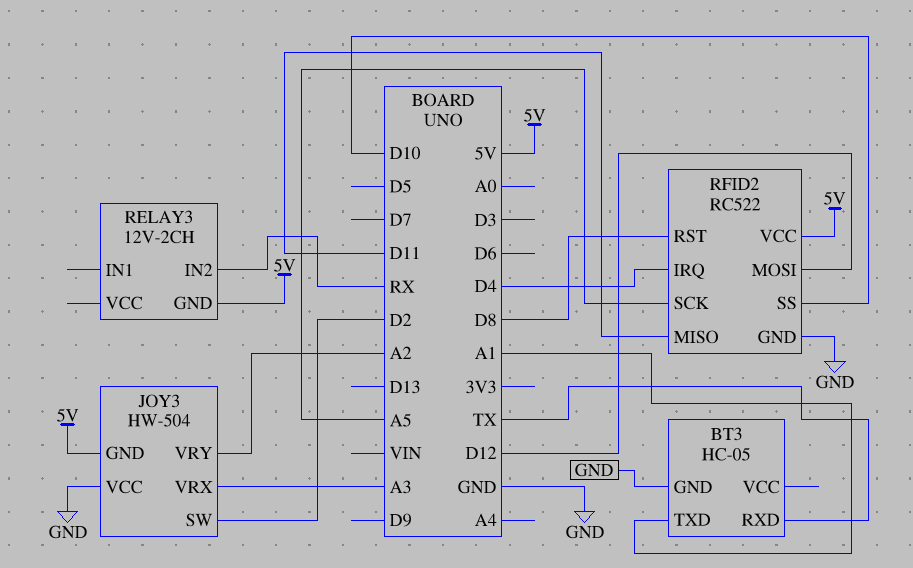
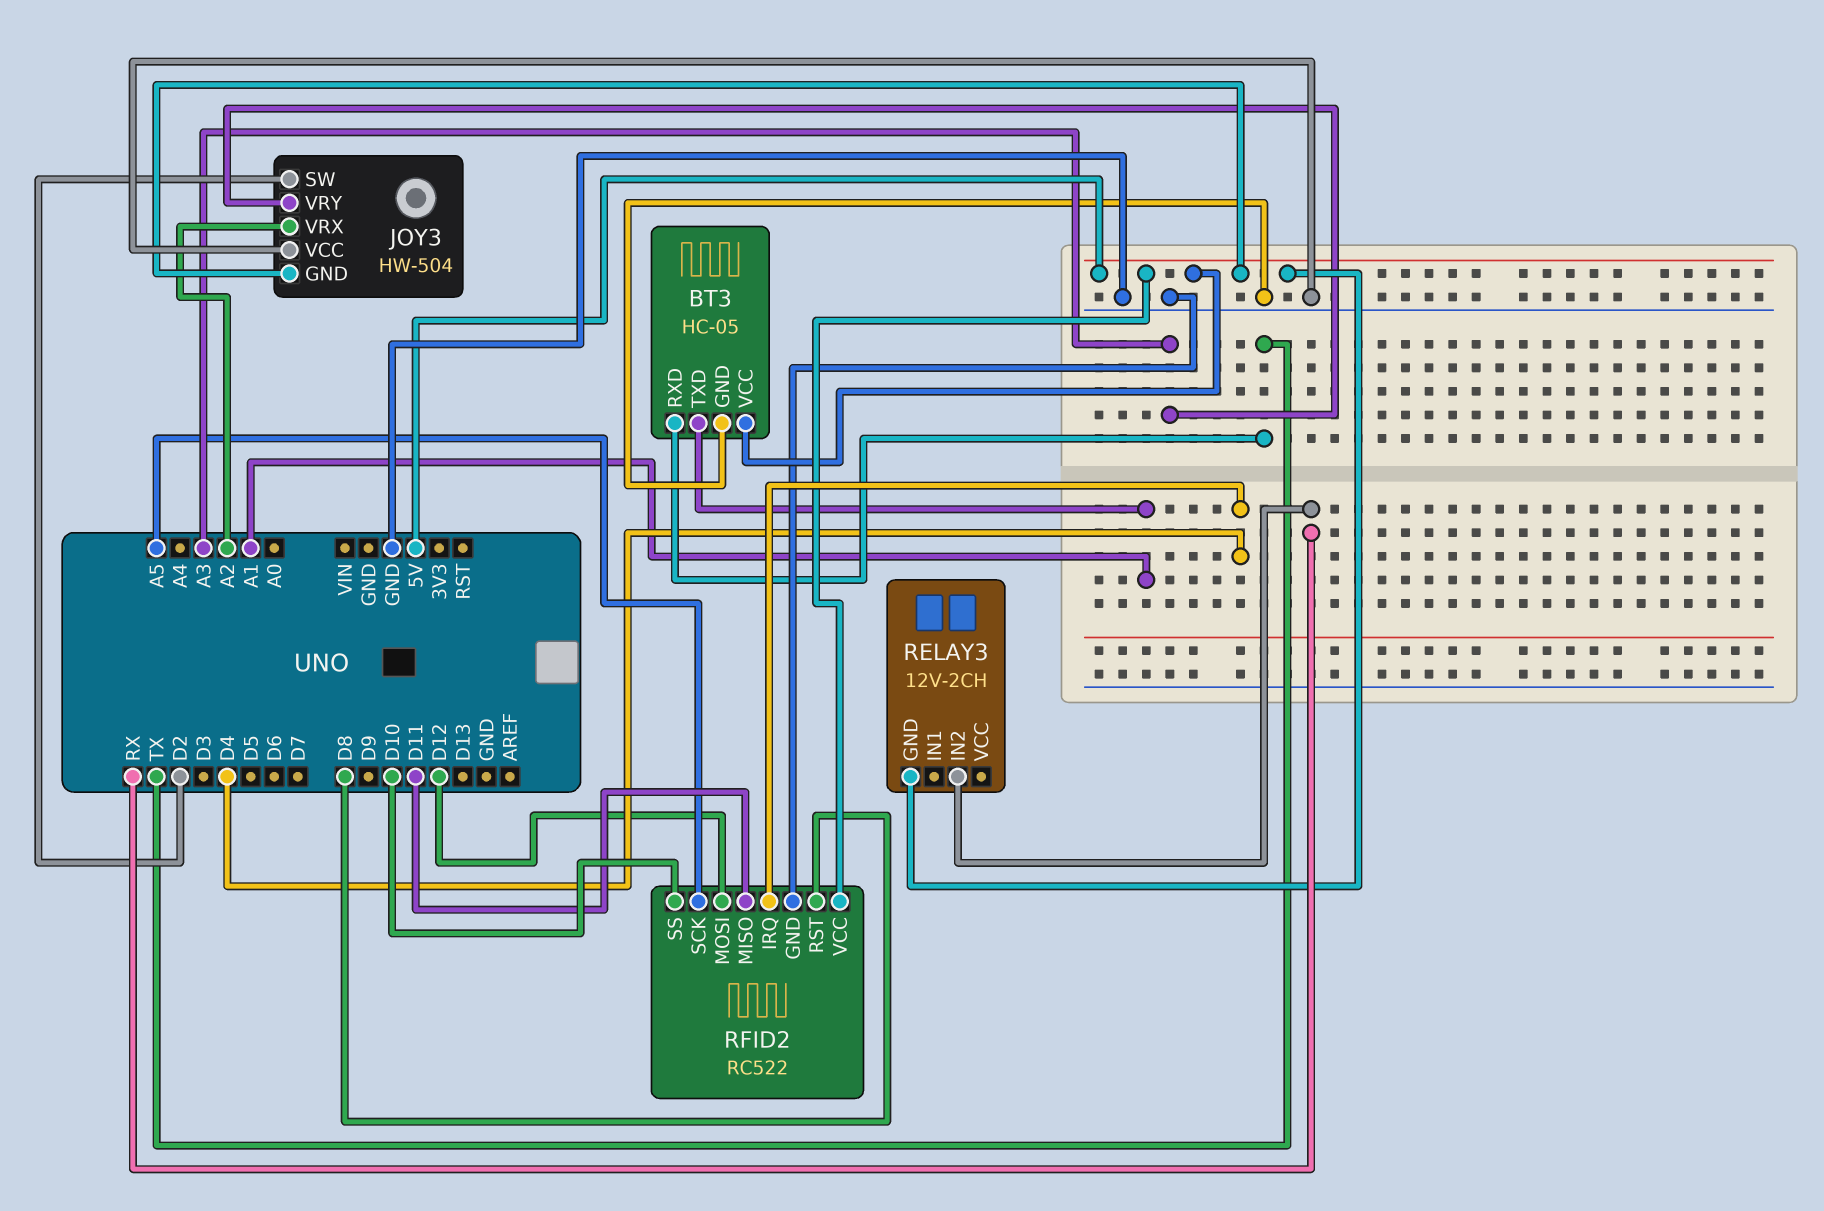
BT3 pin VCC: none -> 5V
JOY3 pin VRX: A3 -> A2
JOY3 pin VRY: A2 -> A3

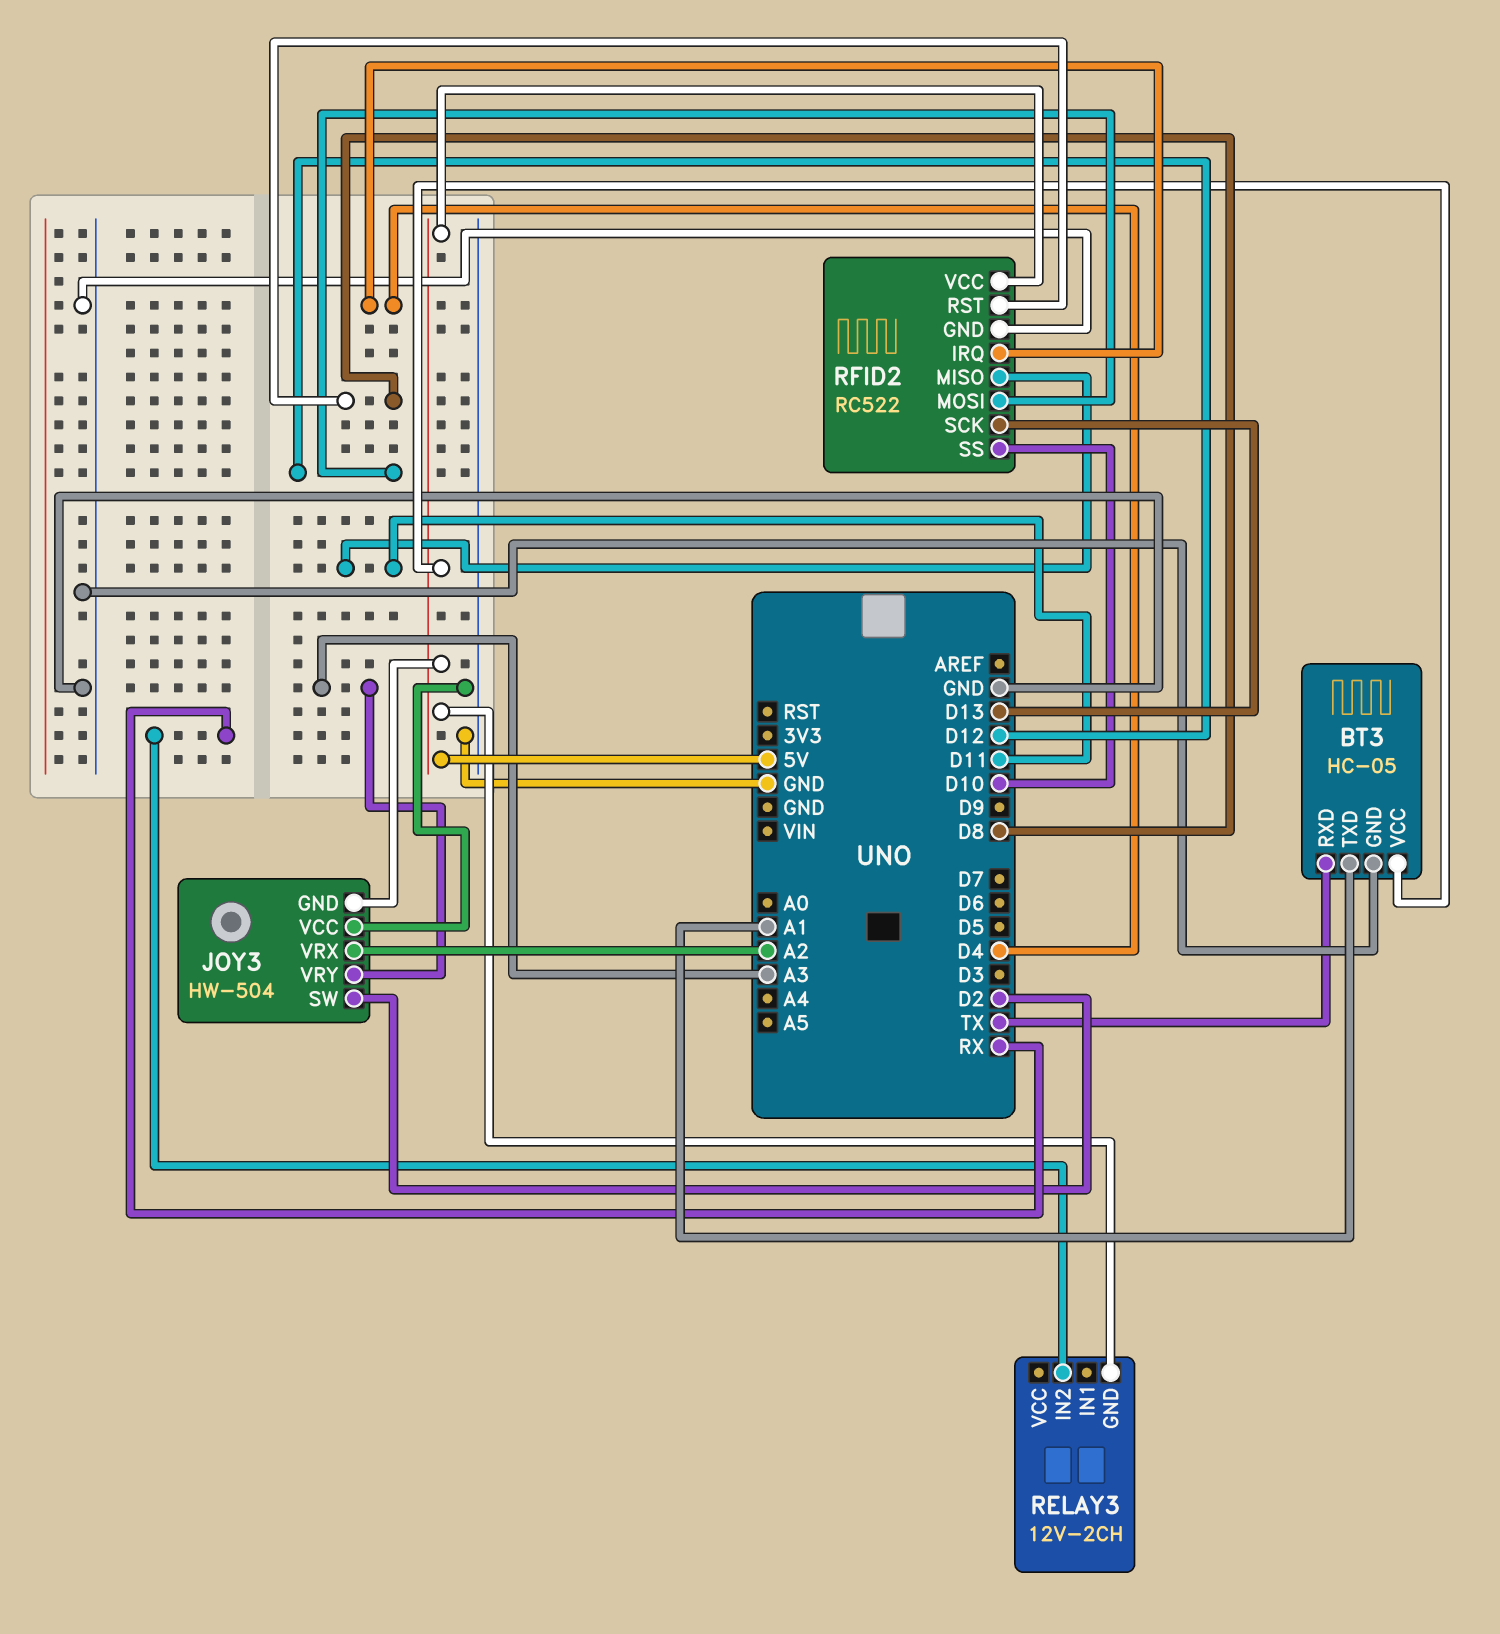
RFID2 pin SCK: A5 -> D13

